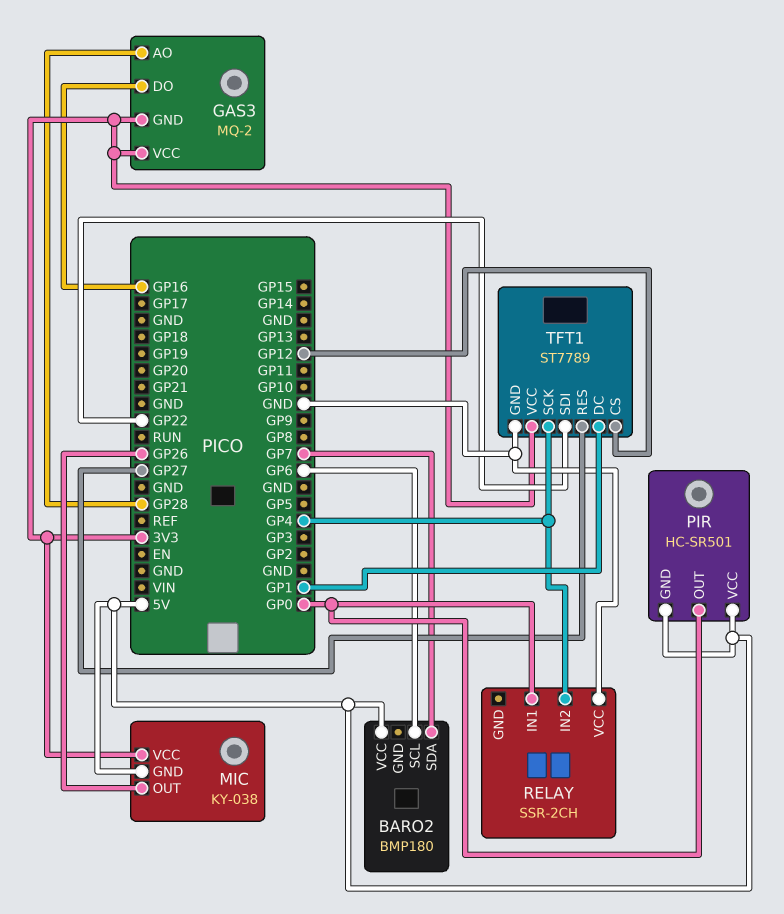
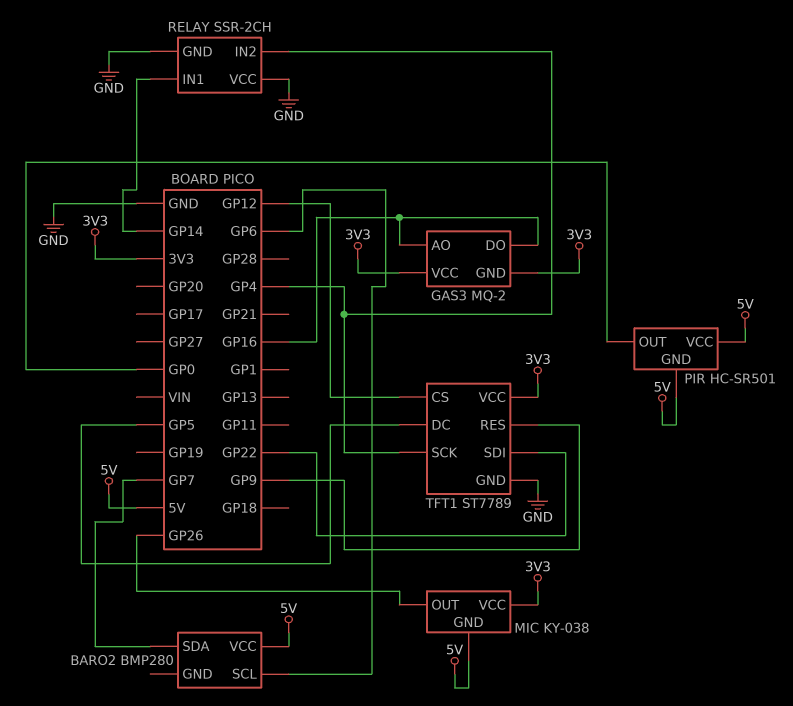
BARO2: BMP180 -> BMP280
GAS3 pin AO: GP28 -> GP16
RELAY pin GND: none -> GND
RELAY pin IN1: GP0 -> GP14
TFT1 pin DC: GP1 -> GP5
TFT1 pin RES: GP27 -> GP9

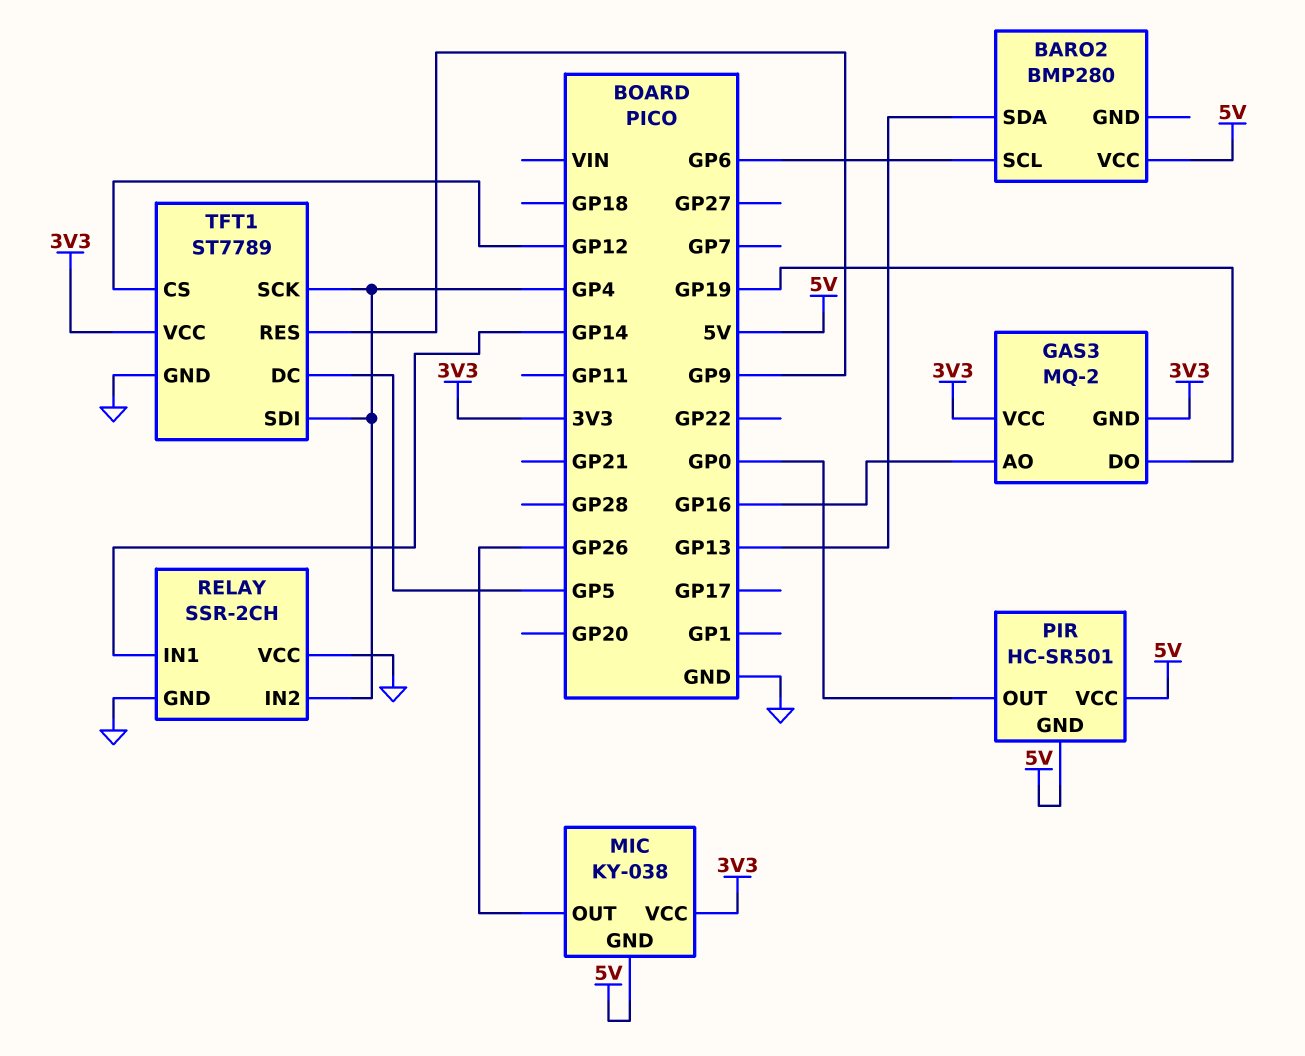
BARO2 pin SDA: GP7 -> GP13
GAS3 pin DO: GP16 -> GP19
TFT1 pin SDI: GP22 -> GP4

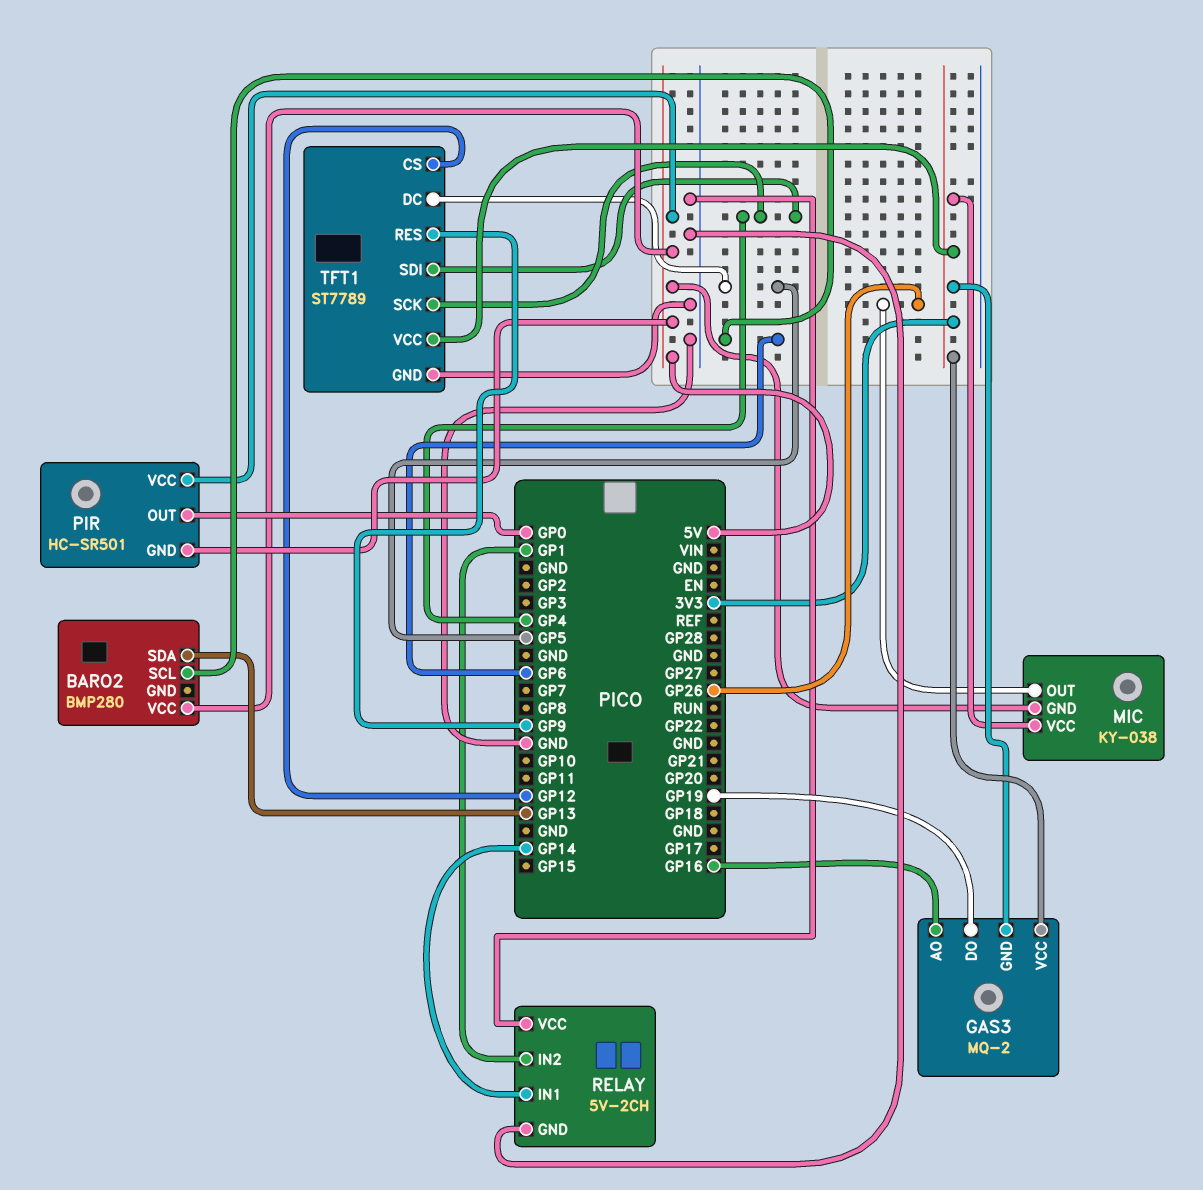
RELAY: SSR-2CH -> 5V-2CH
RELAY pin IN2: GP4 -> GP1

